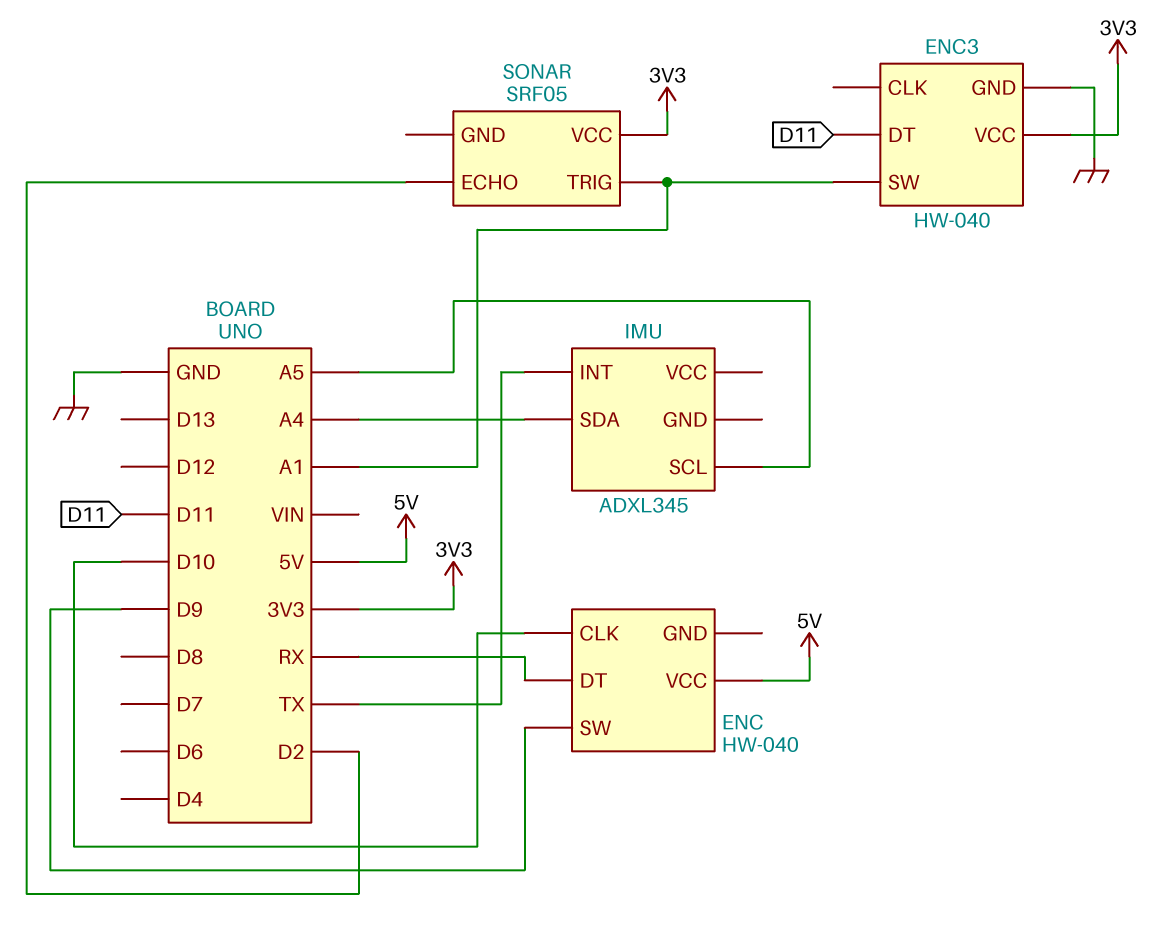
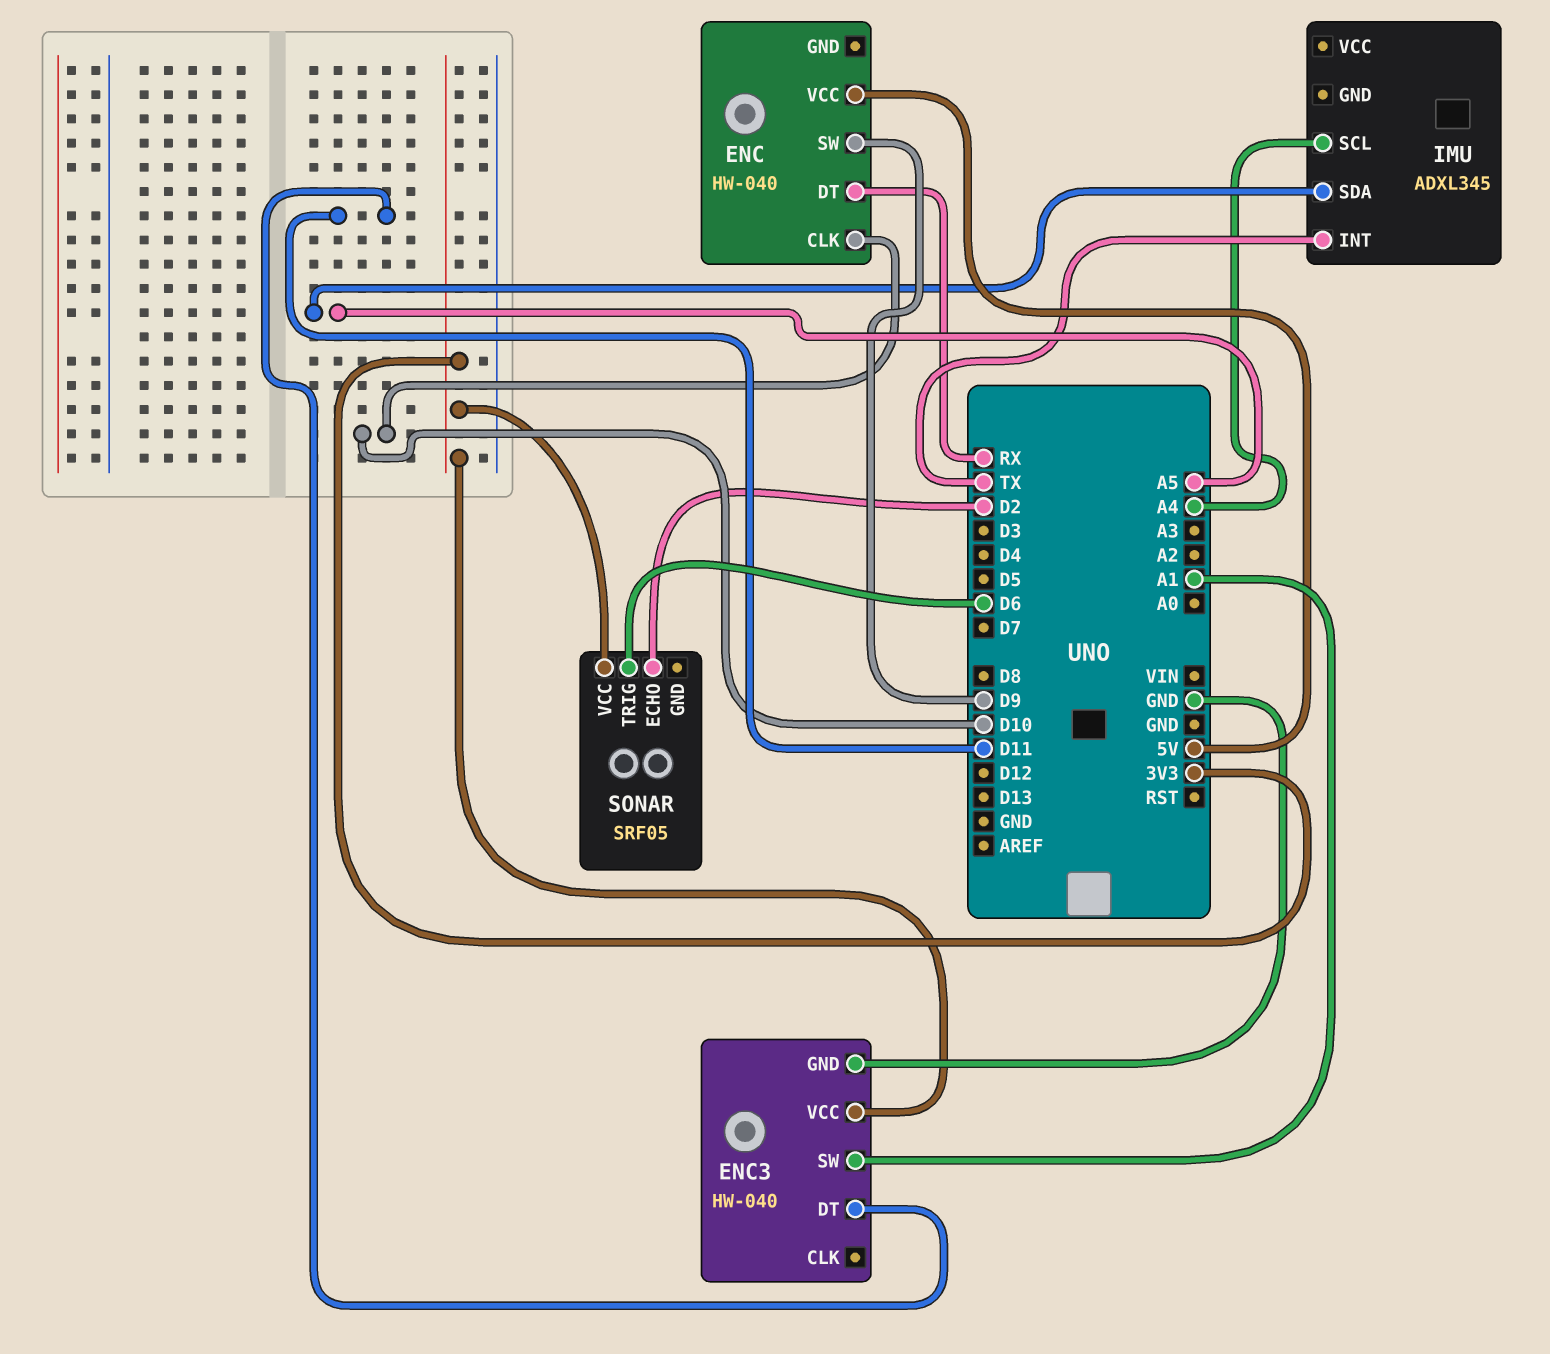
IMU pin SCL: A5 -> A4
IMU pin SDA: A4 -> A5
SONAR pin TRIG: A1 -> D6

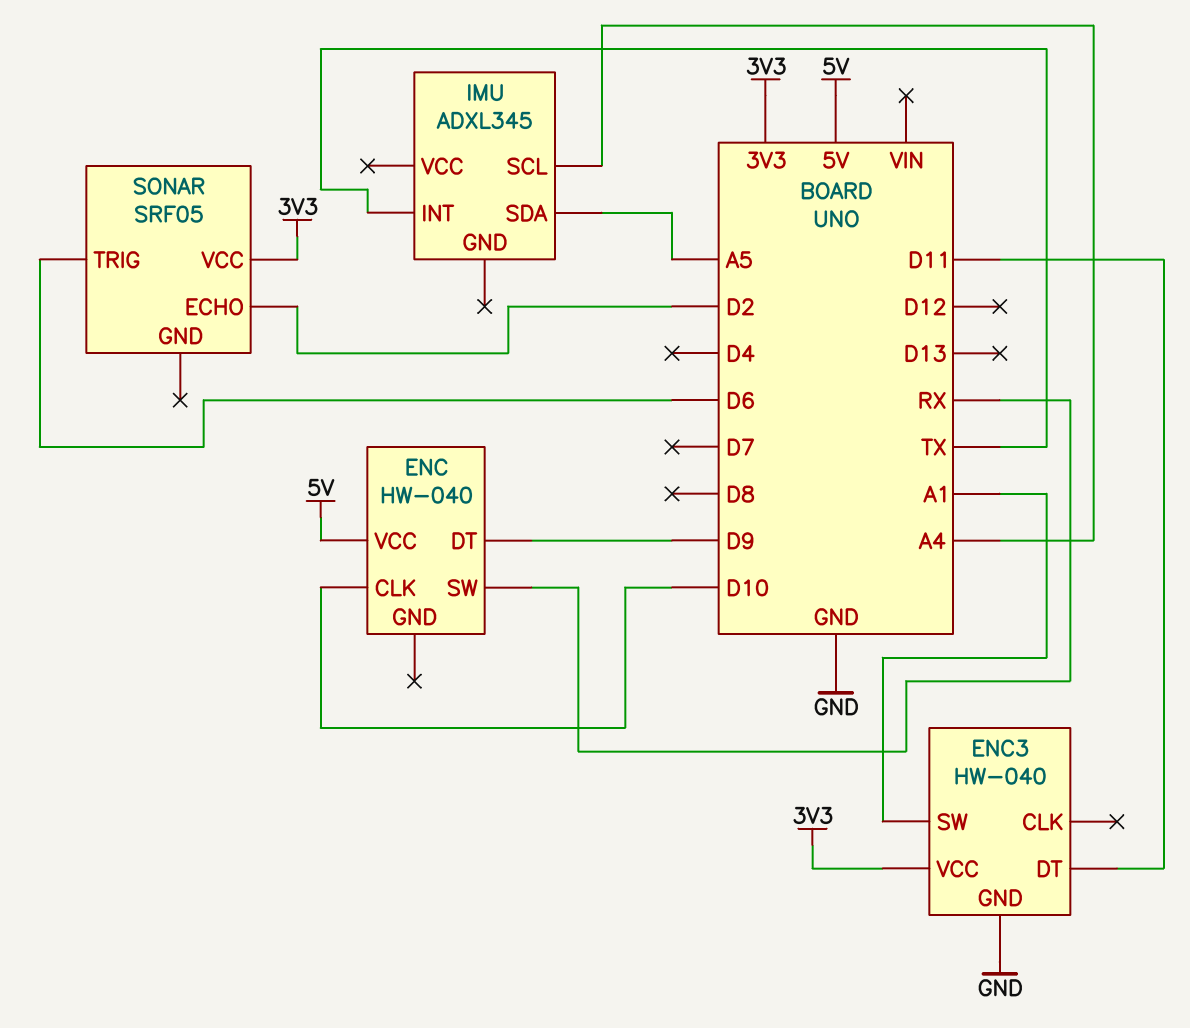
ENC pin DT: RX -> D9
ENC pin SW: D9 -> RX

